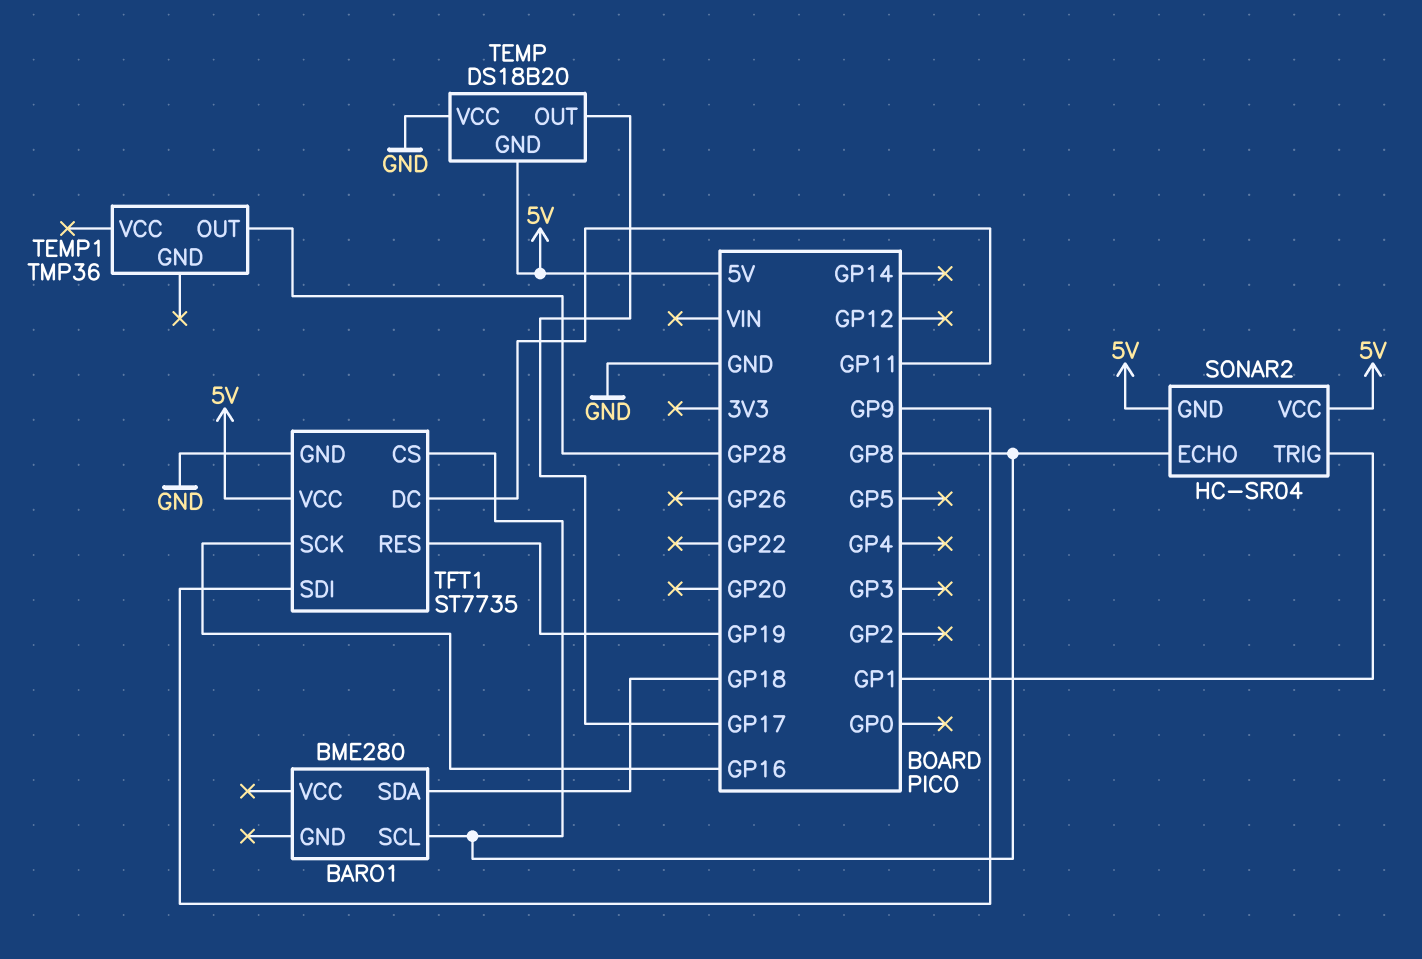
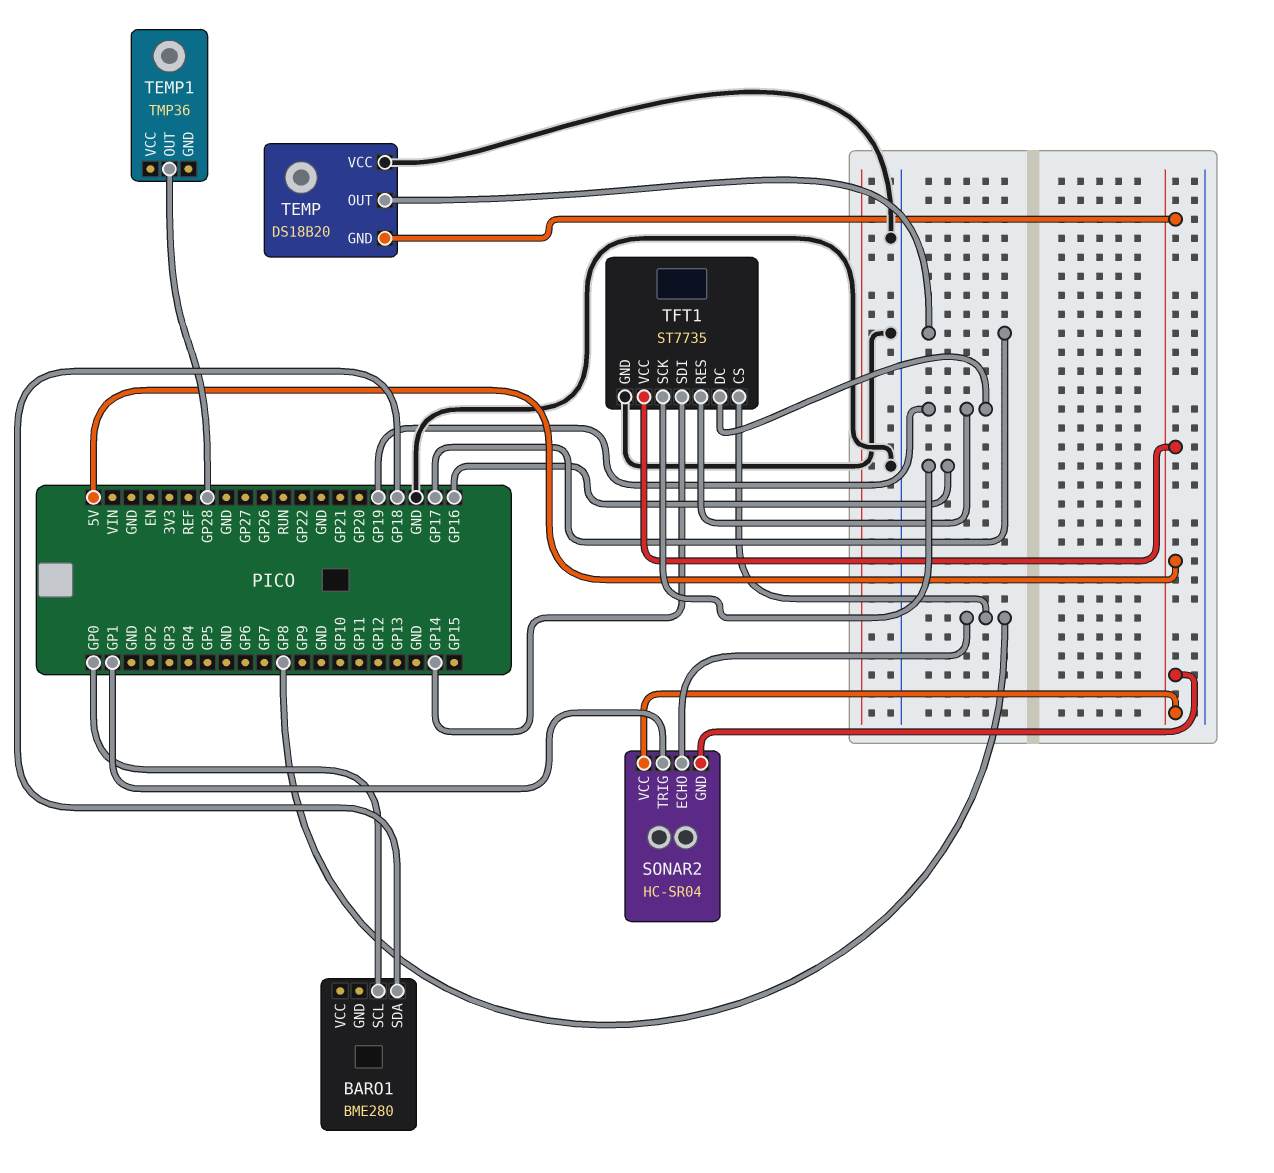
BARO1 pin SCL: GP8 -> GP0
TFT1 pin DC: GP11 -> GP19
TFT1 pin SDI: GP9 -> GP14

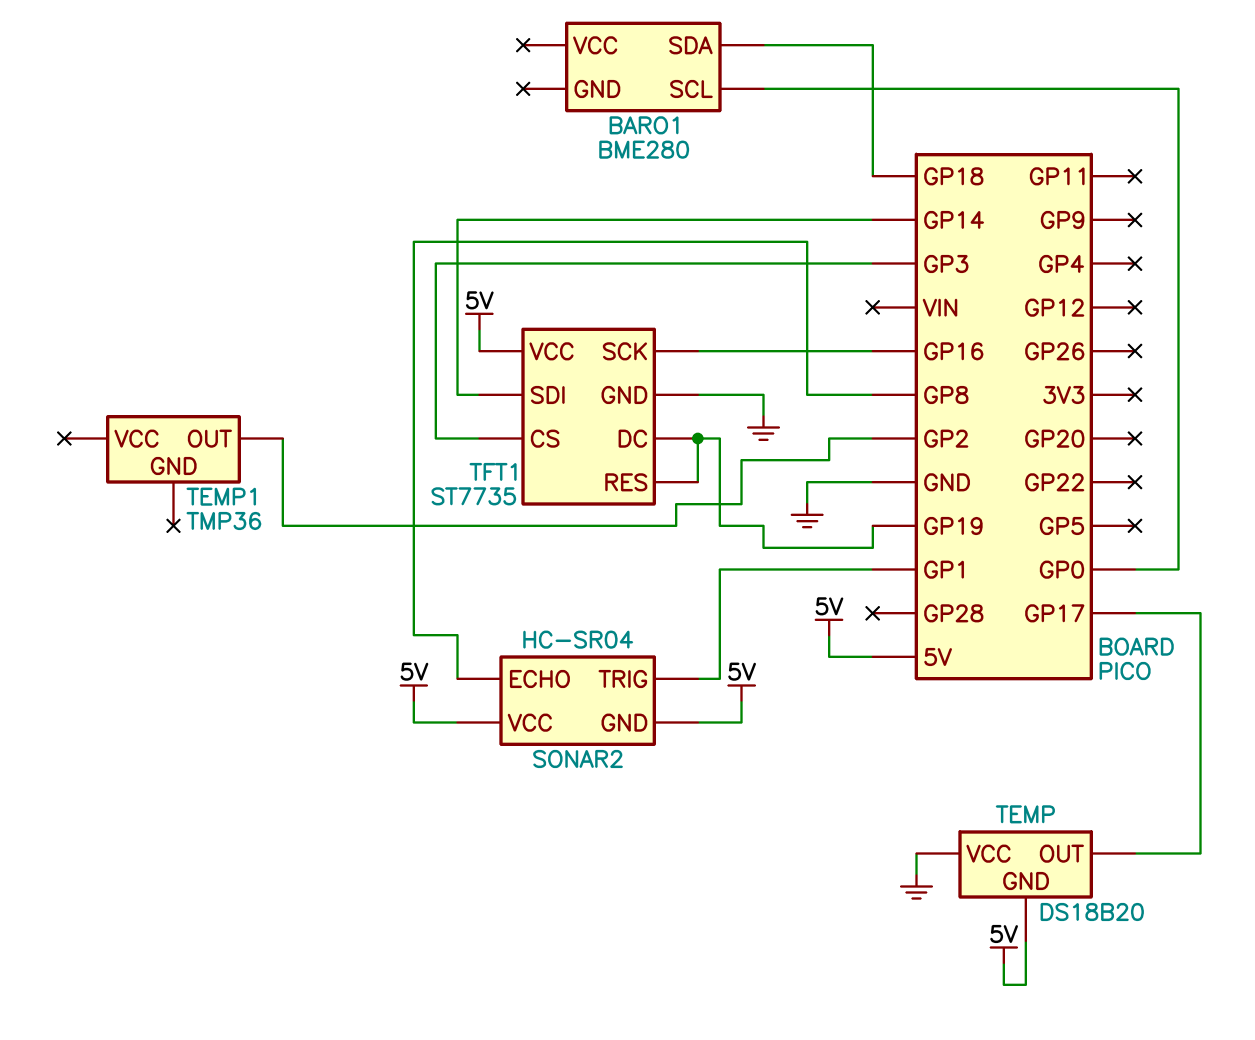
TEMP1 pin OUT: GP28 -> GP2
TFT1 pin CS: GP8 -> GP3

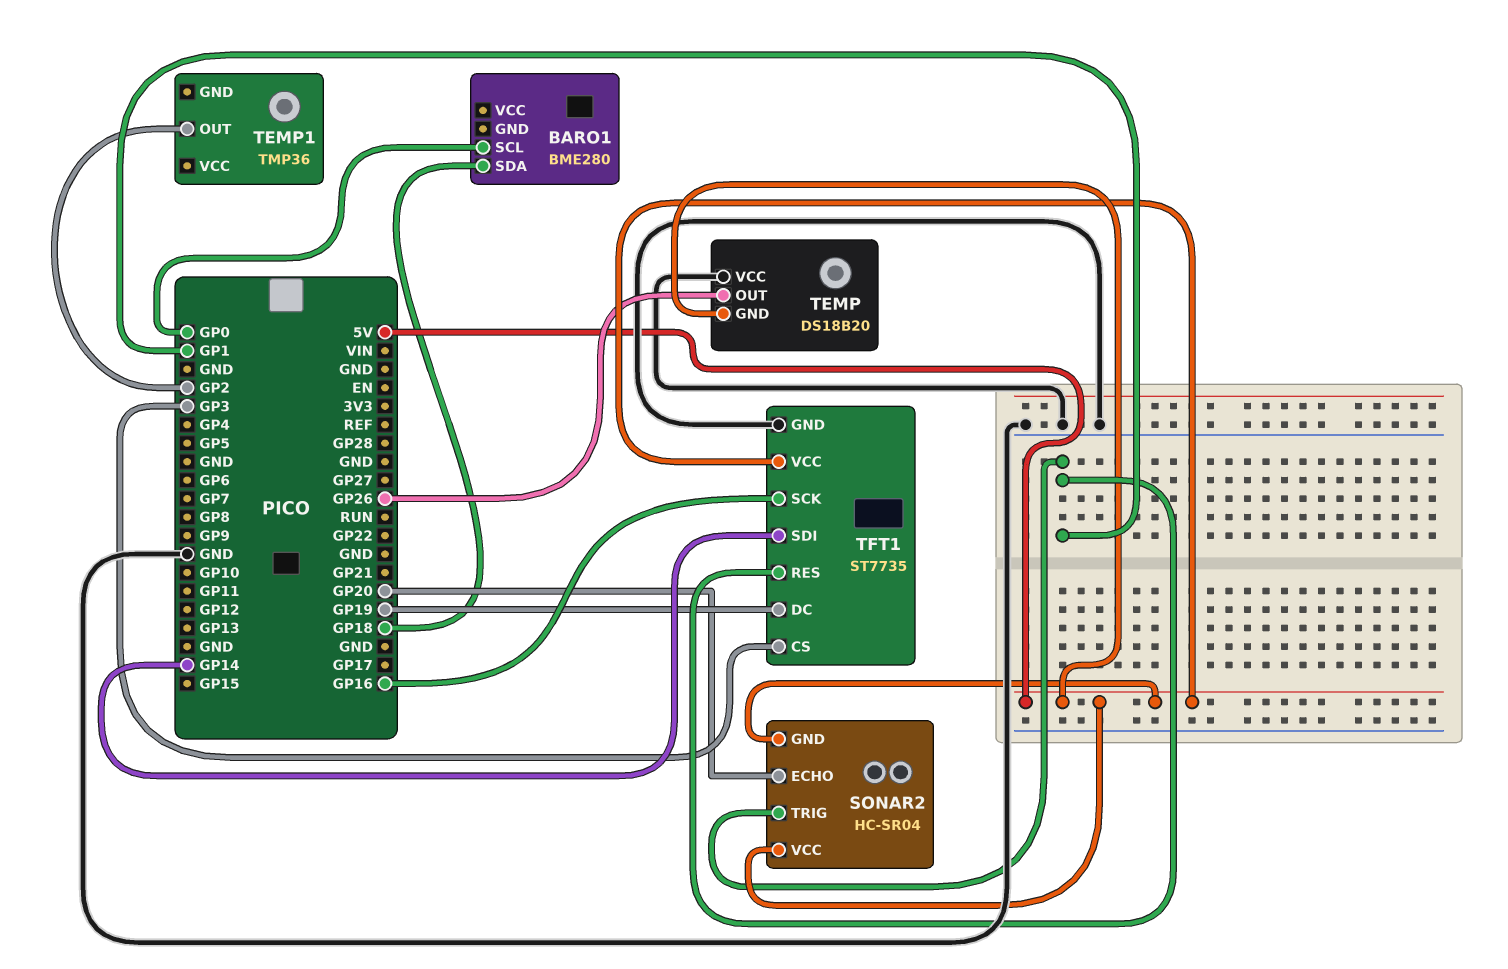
SONAR2 pin ECHO: GP8 -> GP20
TEMP pin OUT: GP17 -> GP26
TFT1 pin RES: GP19 -> GP1

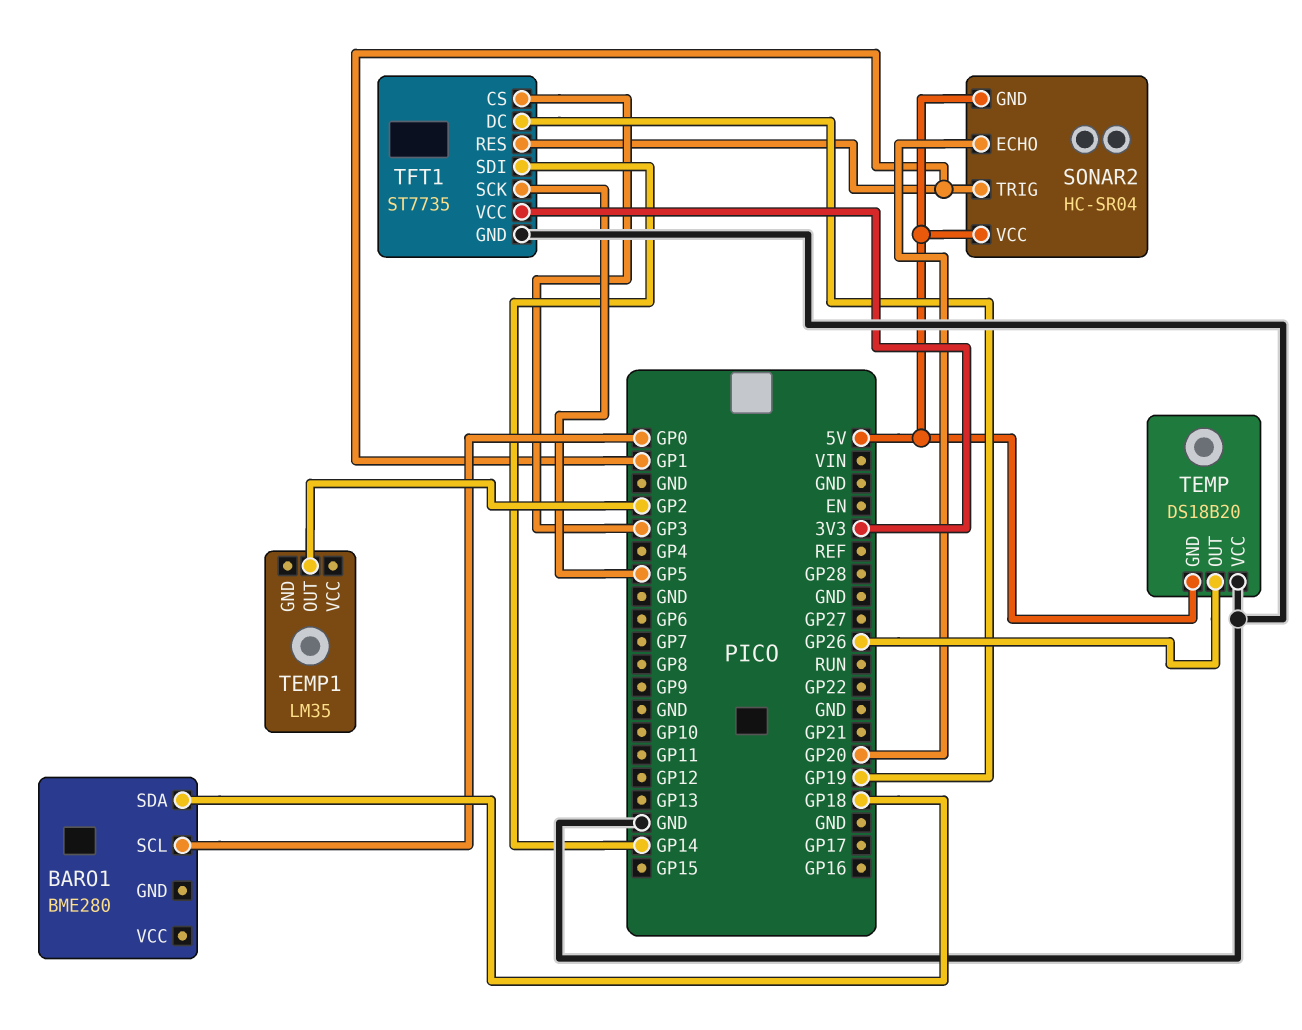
TEMP1: TMP36 -> LM35
TFT1 pin SCK: GP16 -> GP5
TFT1 pin VCC: 5V -> 3V3

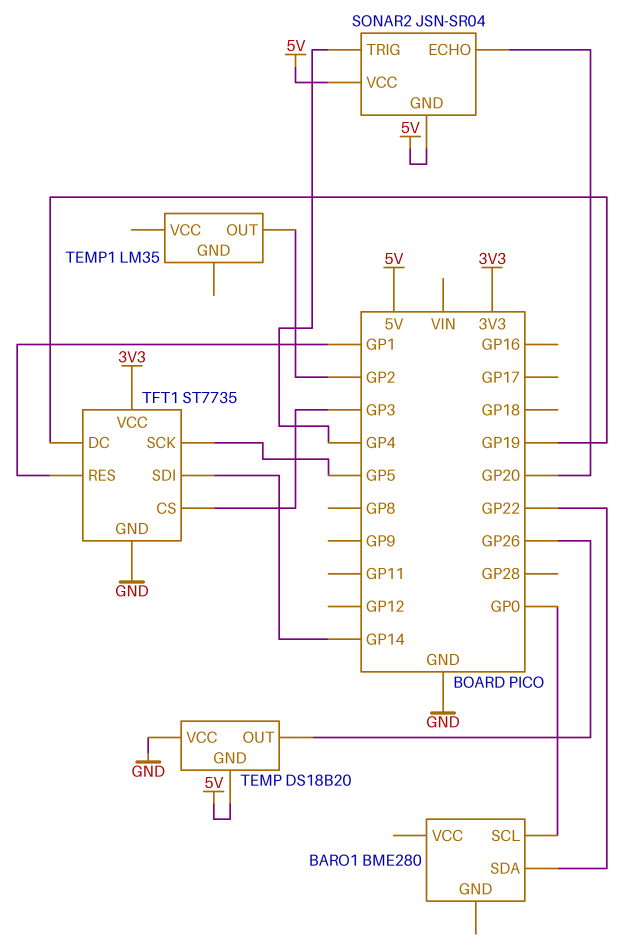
BARO1 pin SDA: GP18 -> GP22
SONAR2: HC-SR04 -> JSN-SR04
SONAR2 pin TRIG: GP1 -> GP4

